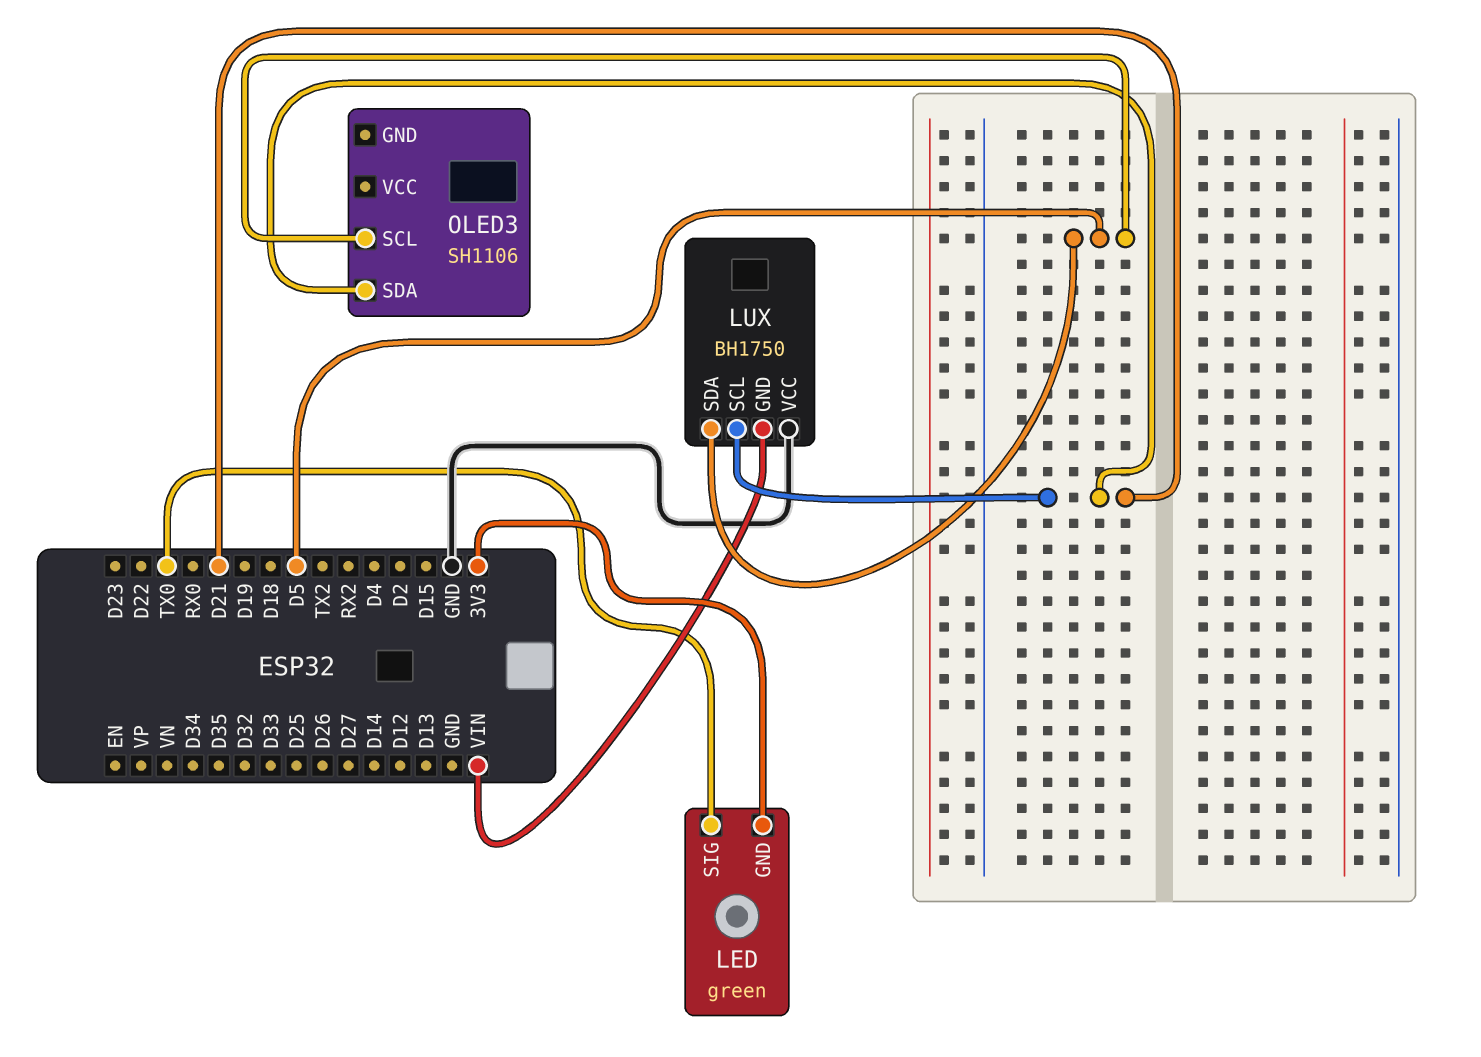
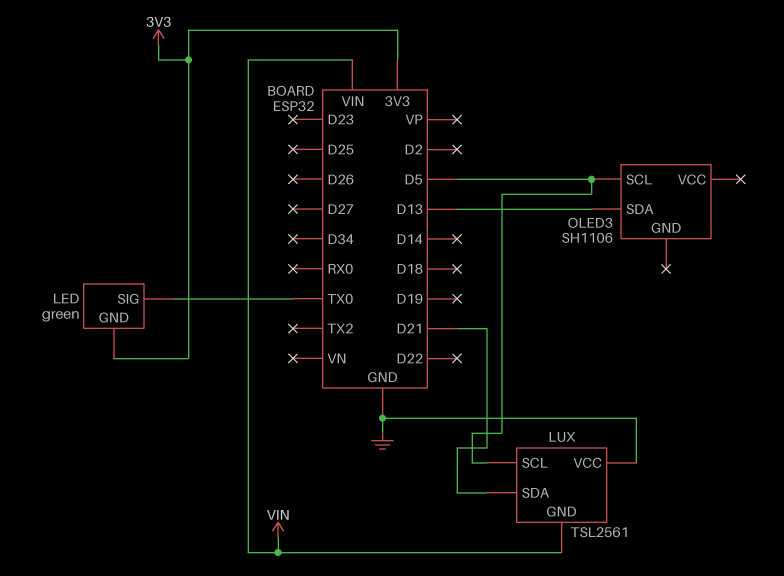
LUX: BH1750 -> TSL2561
LUX pin SCL: D21 -> D5
LUX pin SDA: D5 -> D21
OLED3 pin SDA: D21 -> D13

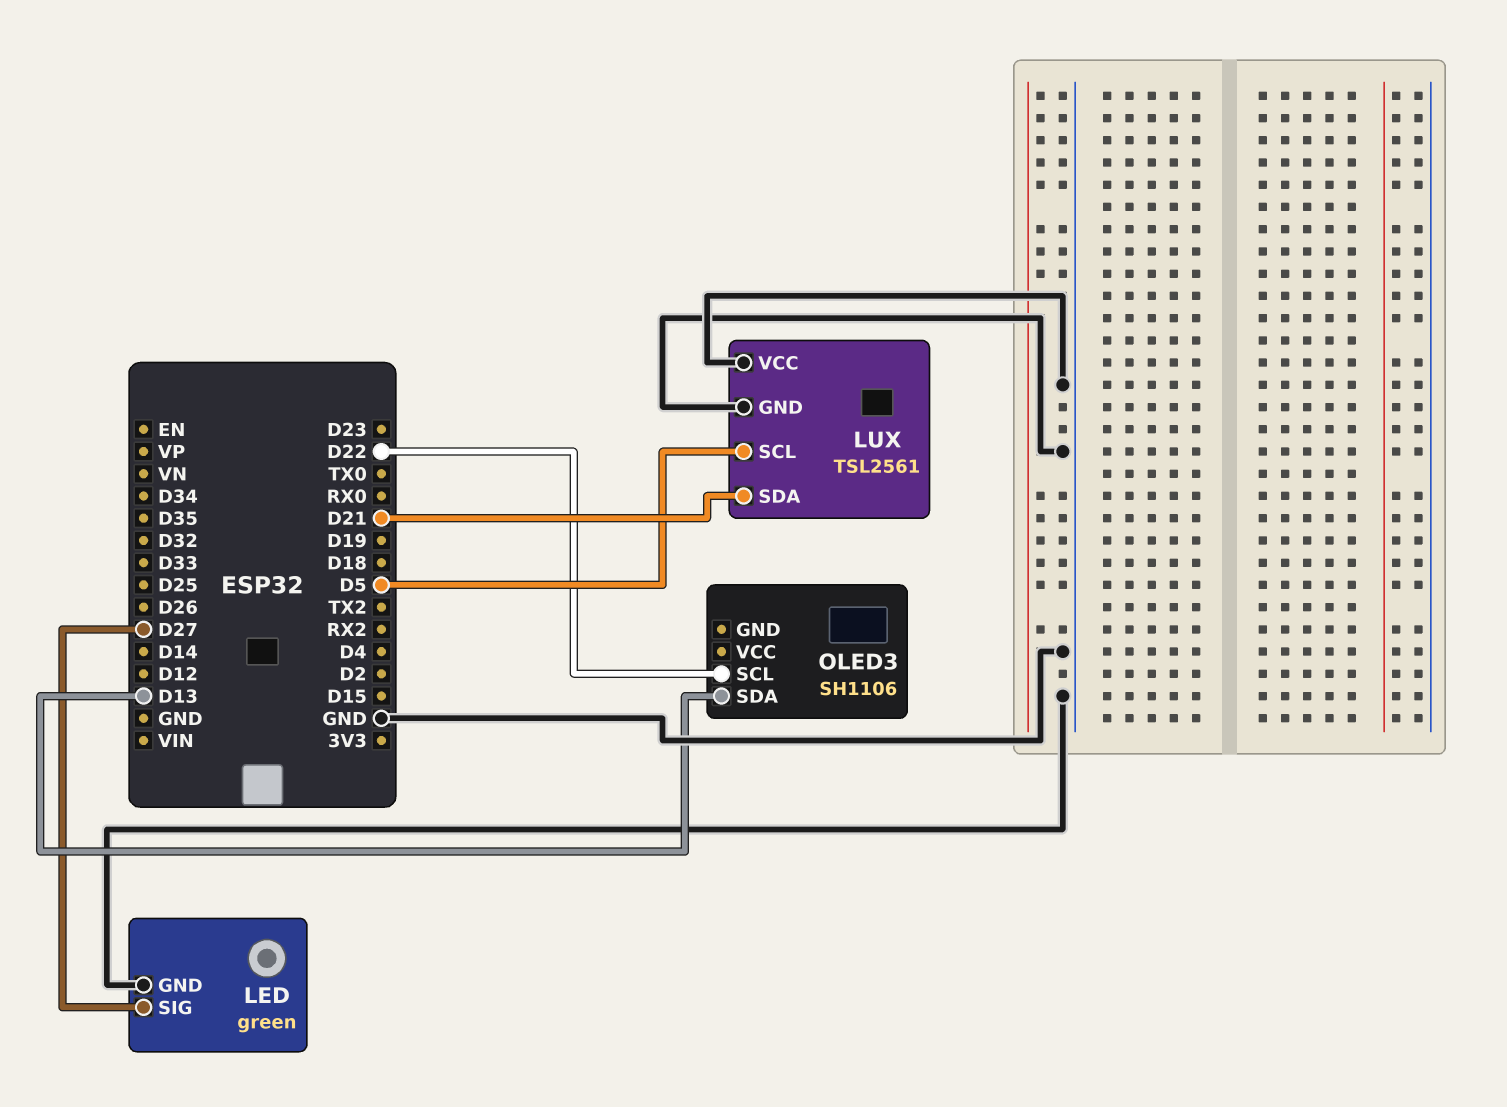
LED pin GND: 3V3 -> GND
LED pin SIG: TX0 -> D27
LUX pin GND: VIN -> GND
OLED3 pin SCL: D5 -> D22

